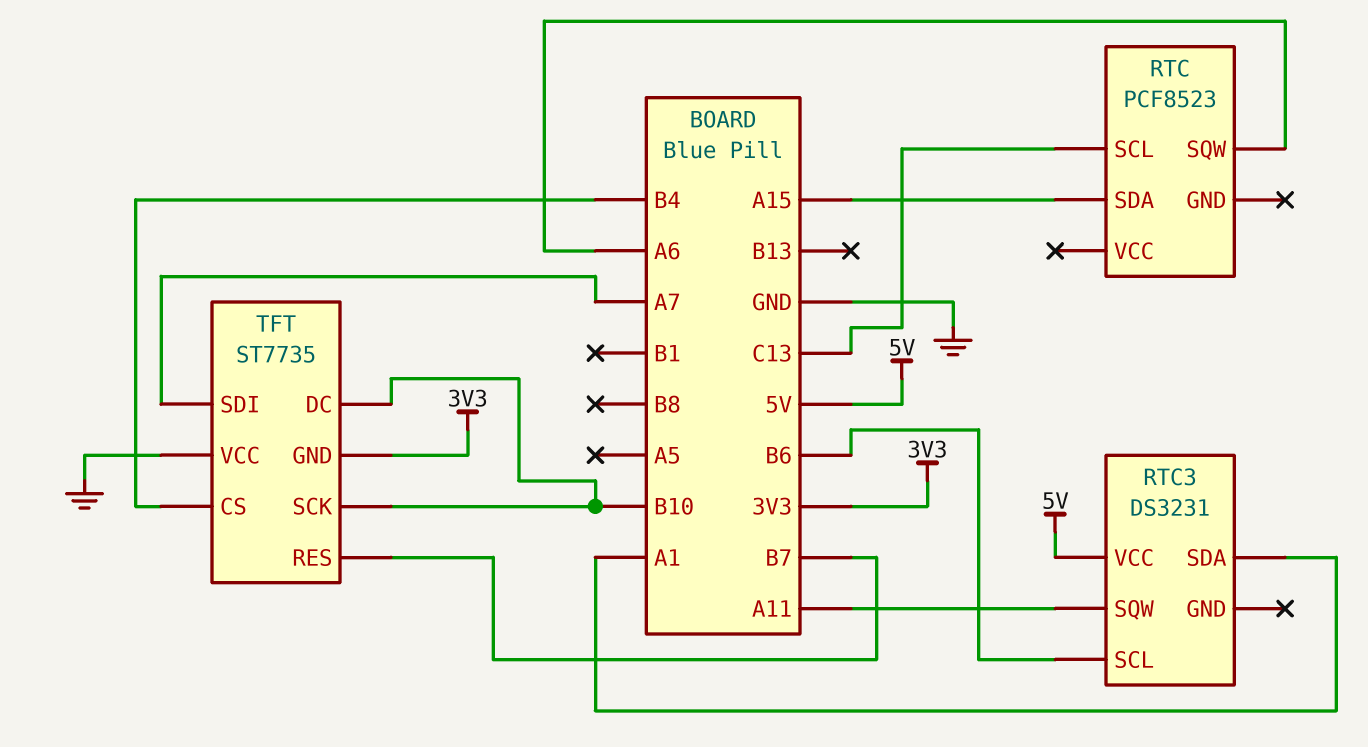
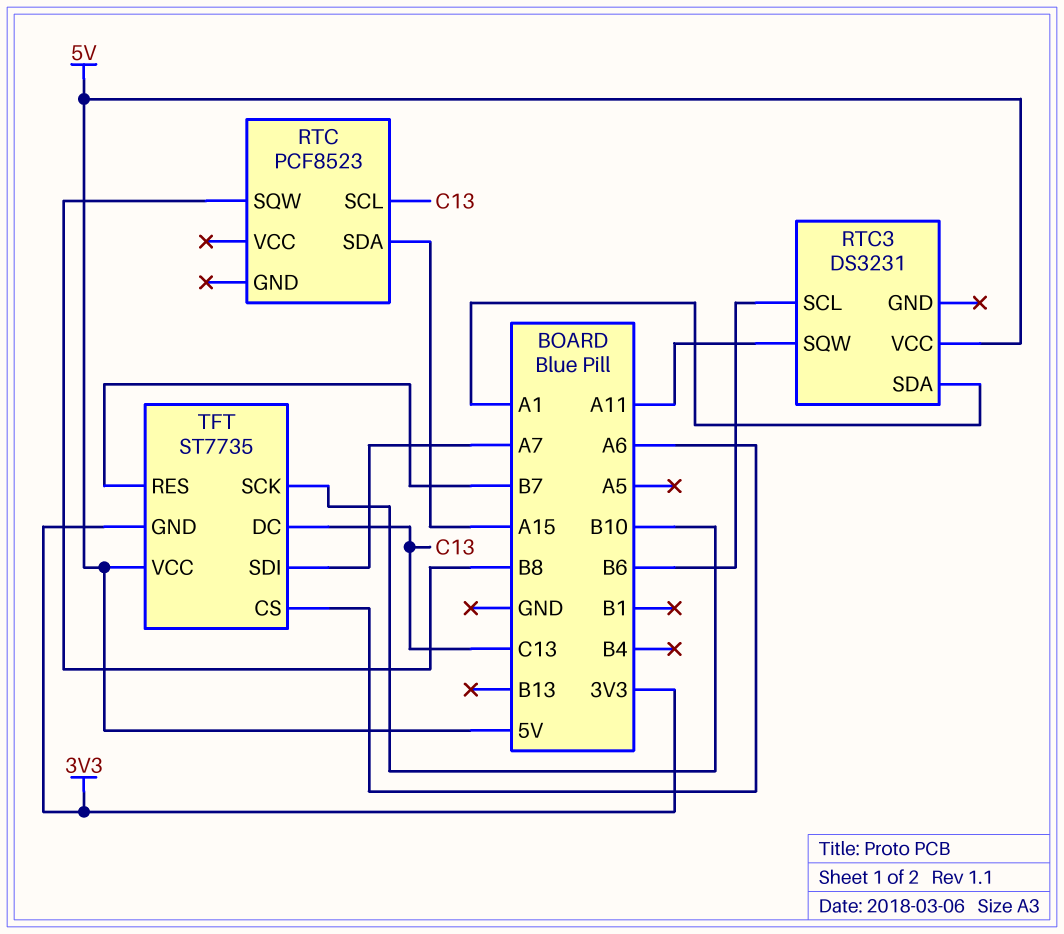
RTC pin SQW: A6 -> B8
TFT pin CS: B4 -> A6
TFT pin DC: B10 -> C13
TFT pin VCC: GND -> 5V

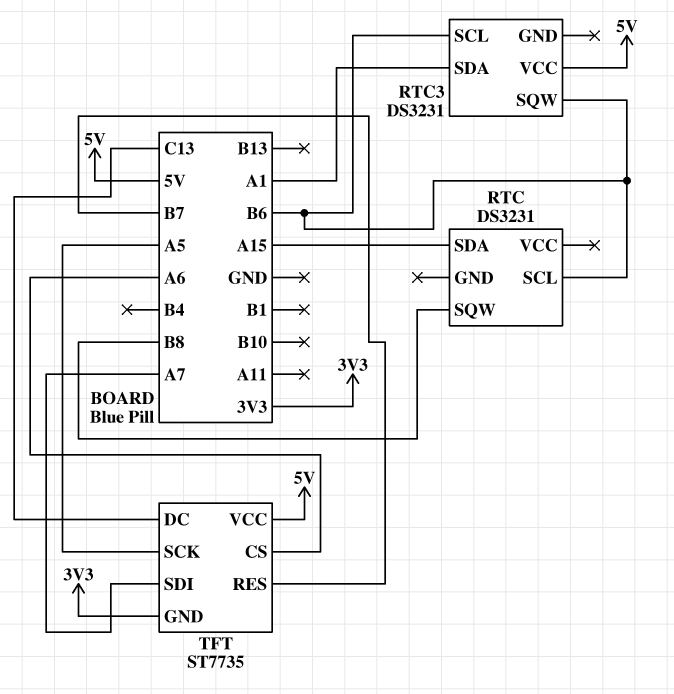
RTC: PCF8523 -> DS3231
RTC pin SCL: C13 -> B6
RTC3 pin SQW: A11 -> B6
TFT pin SCK: B10 -> A5

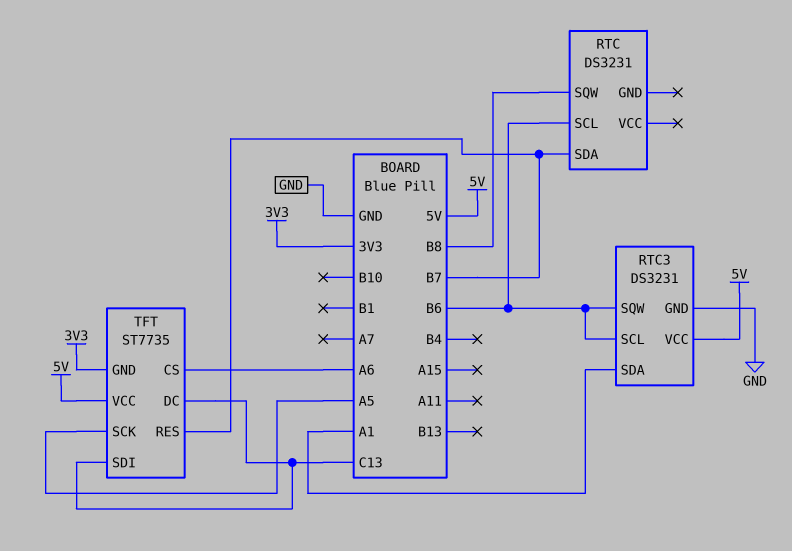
RTC pin SDA: A15 -> B7
RTC3 pin GND: none -> GND
TFT pin SDI: A7 -> C13

